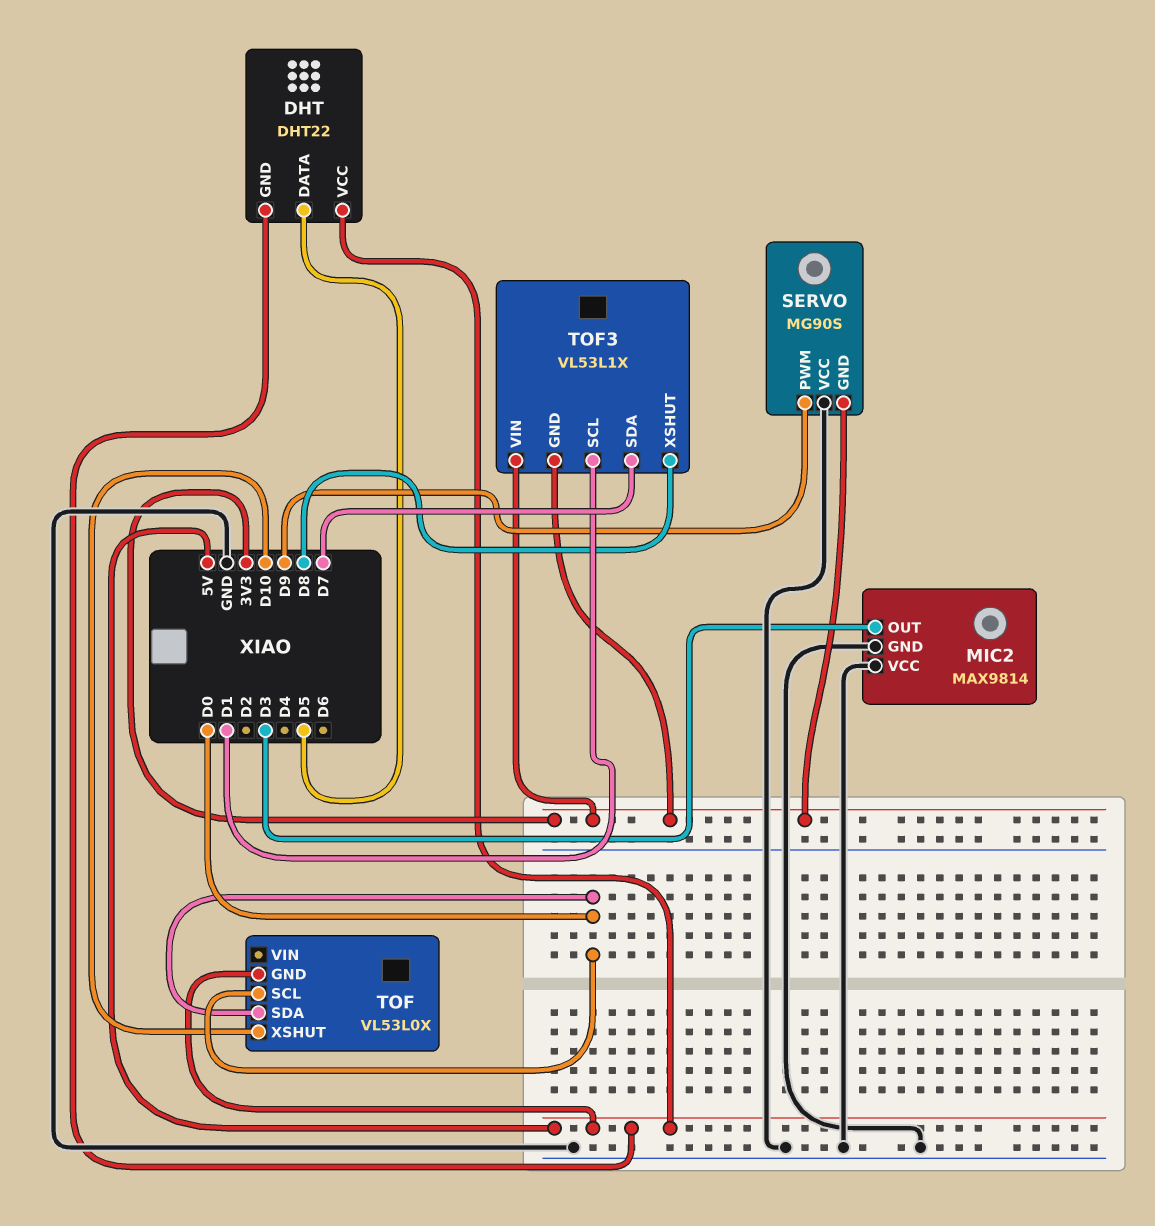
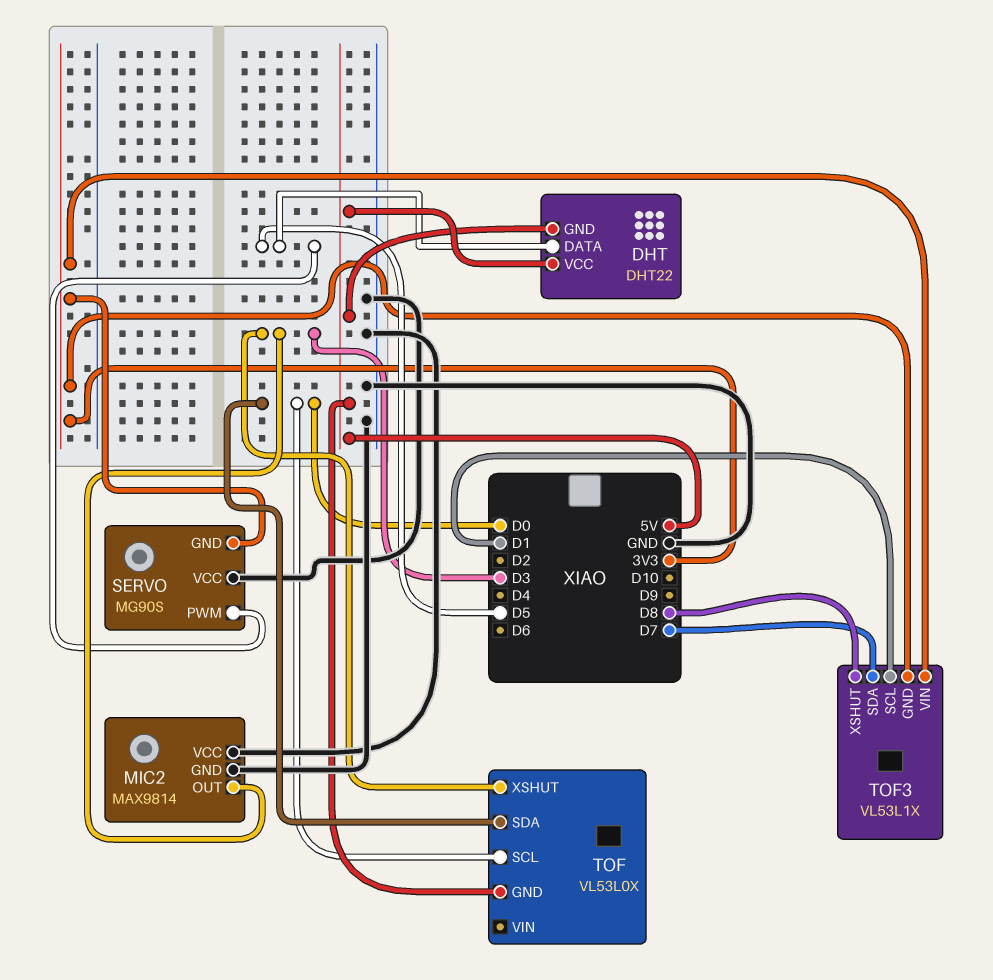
SERVO pin PWM: D9 -> D5
TOF pin XSHUT: D10 -> D3

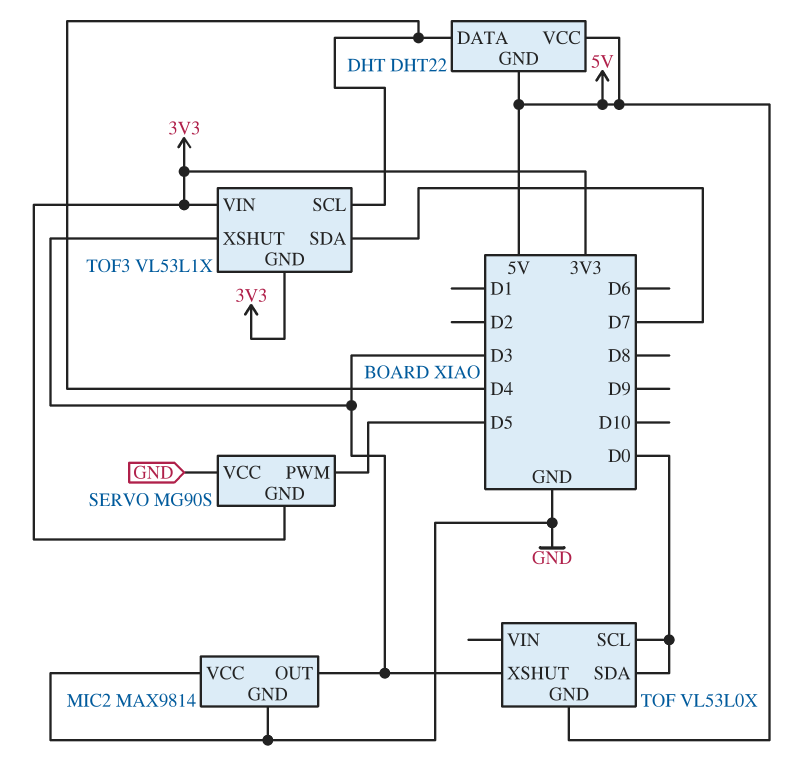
DHT pin DATA: D5 -> D4
TOF3 pin SCL: D1 -> D4
TOF3 pin XSHUT: D8 -> D3

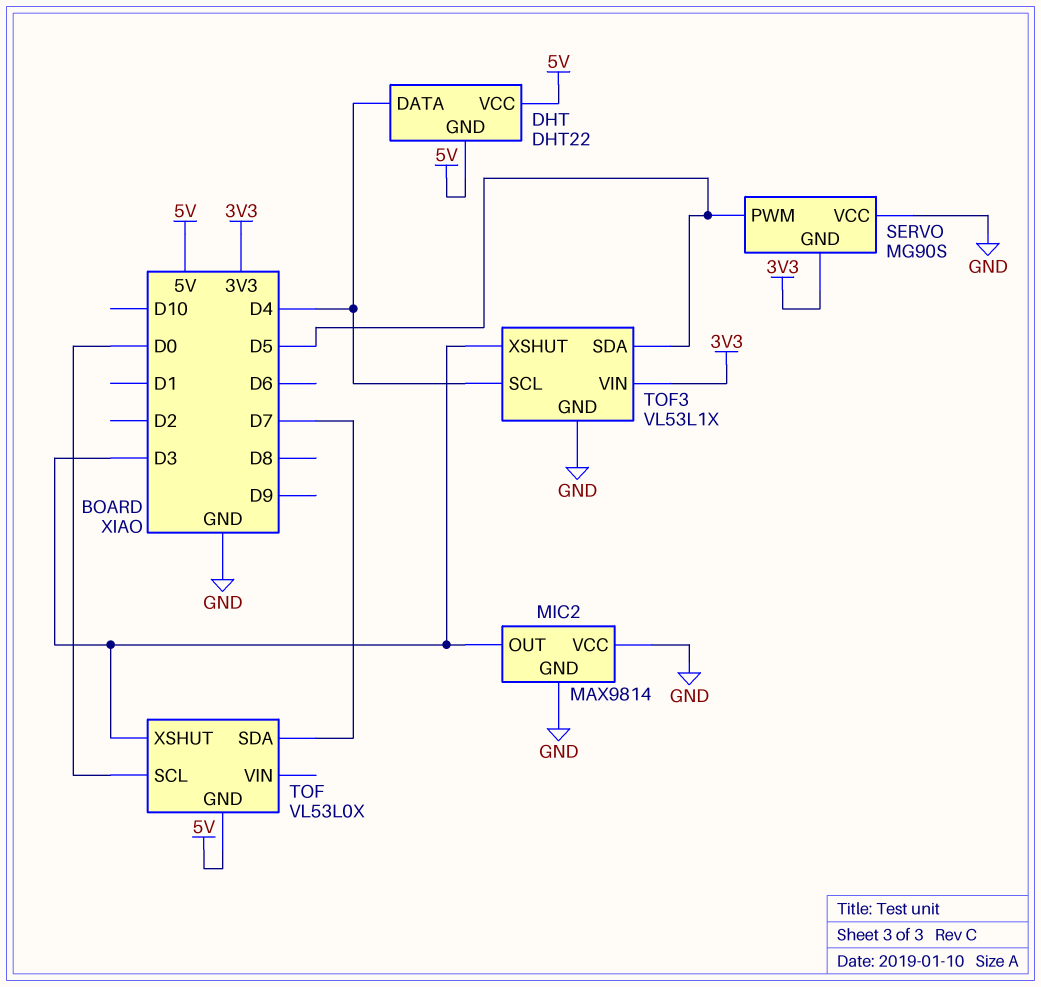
TOF pin SDA: D0 -> D7
TOF3 pin GND: 3V3 -> GND
TOF3 pin SDA: D7 -> D5

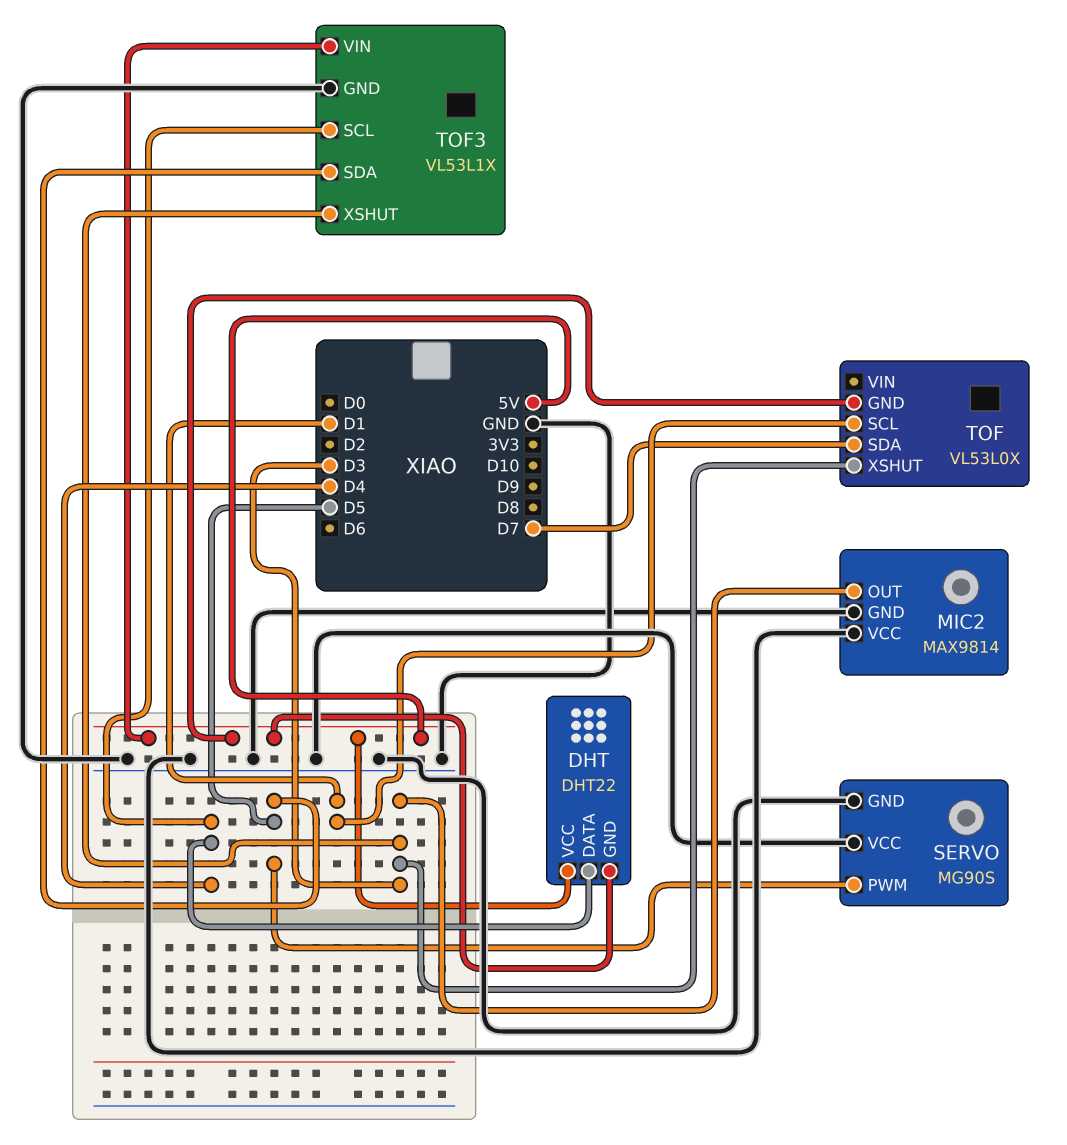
SERVO pin GND: 3V3 -> GND
TOF pin SCL: D0 -> D1
TOF3 pin VIN: 3V3 -> 5V

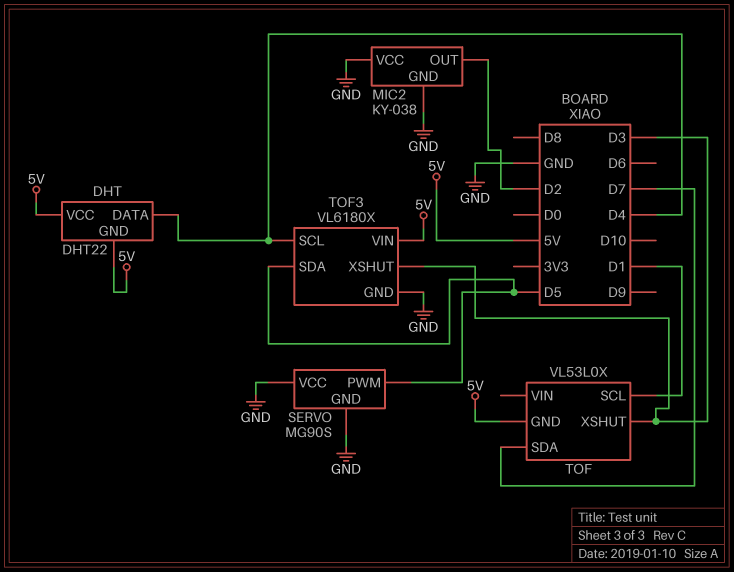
MIC2: MAX9814 -> KY-038
MIC2 pin OUT: D3 -> D2
TOF3: VL53L1X -> VL6180X

